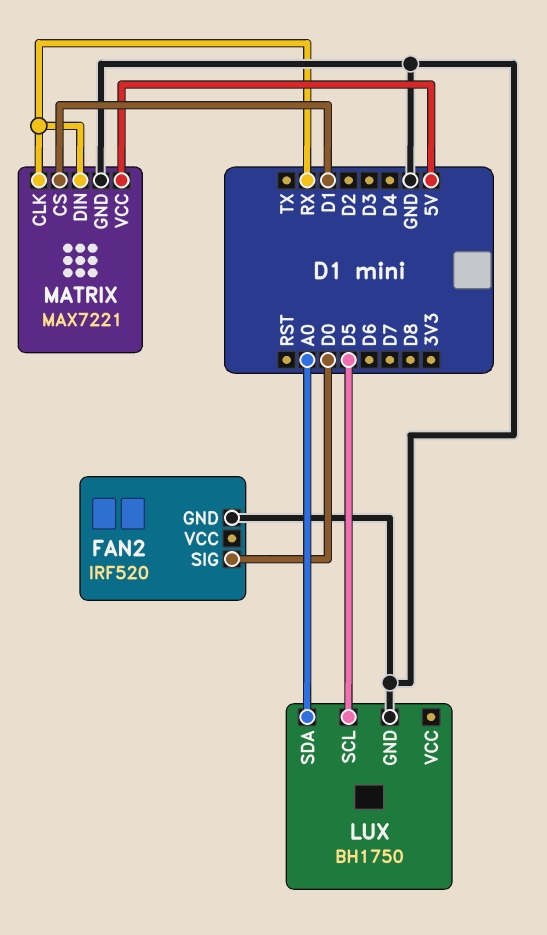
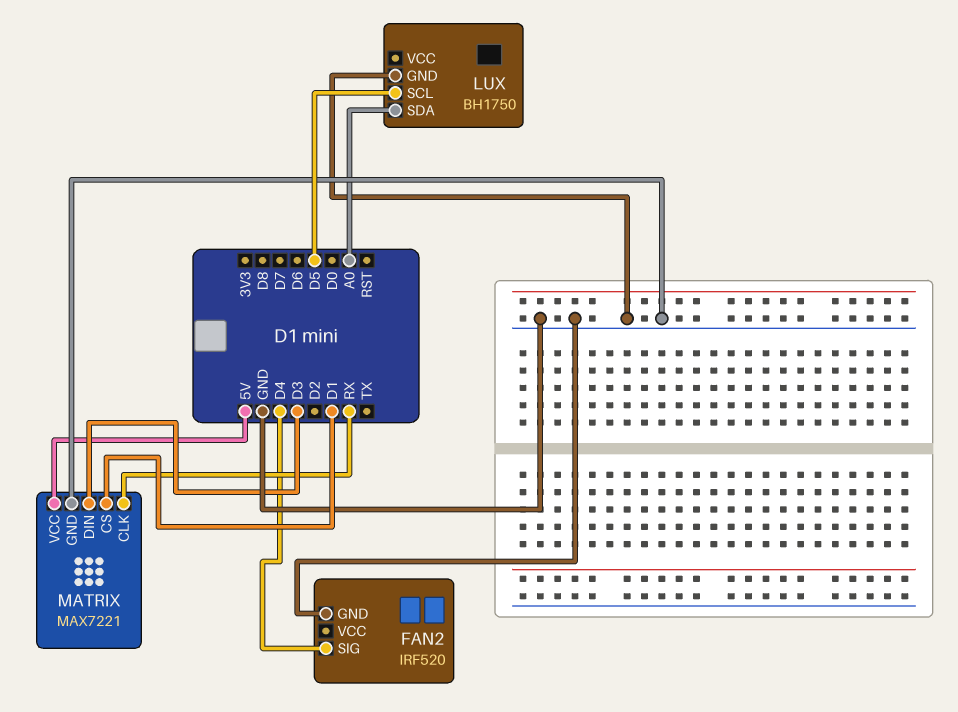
FAN2 pin SIG: D0 -> D4
MATRIX pin DIN: RX -> D3

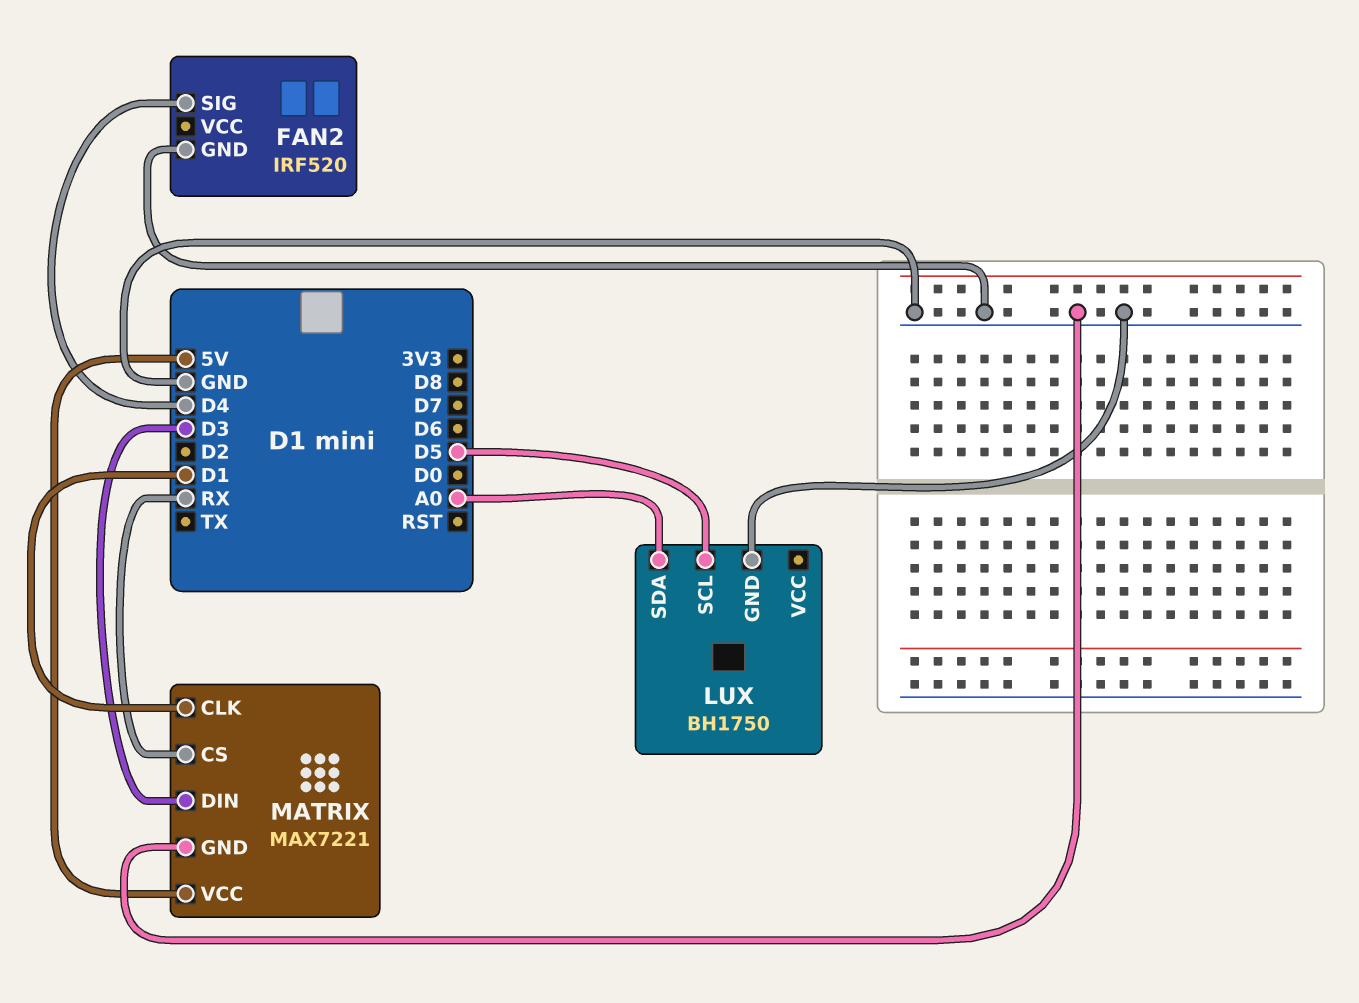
MATRIX pin CLK: RX -> D1
MATRIX pin CS: D1 -> RX

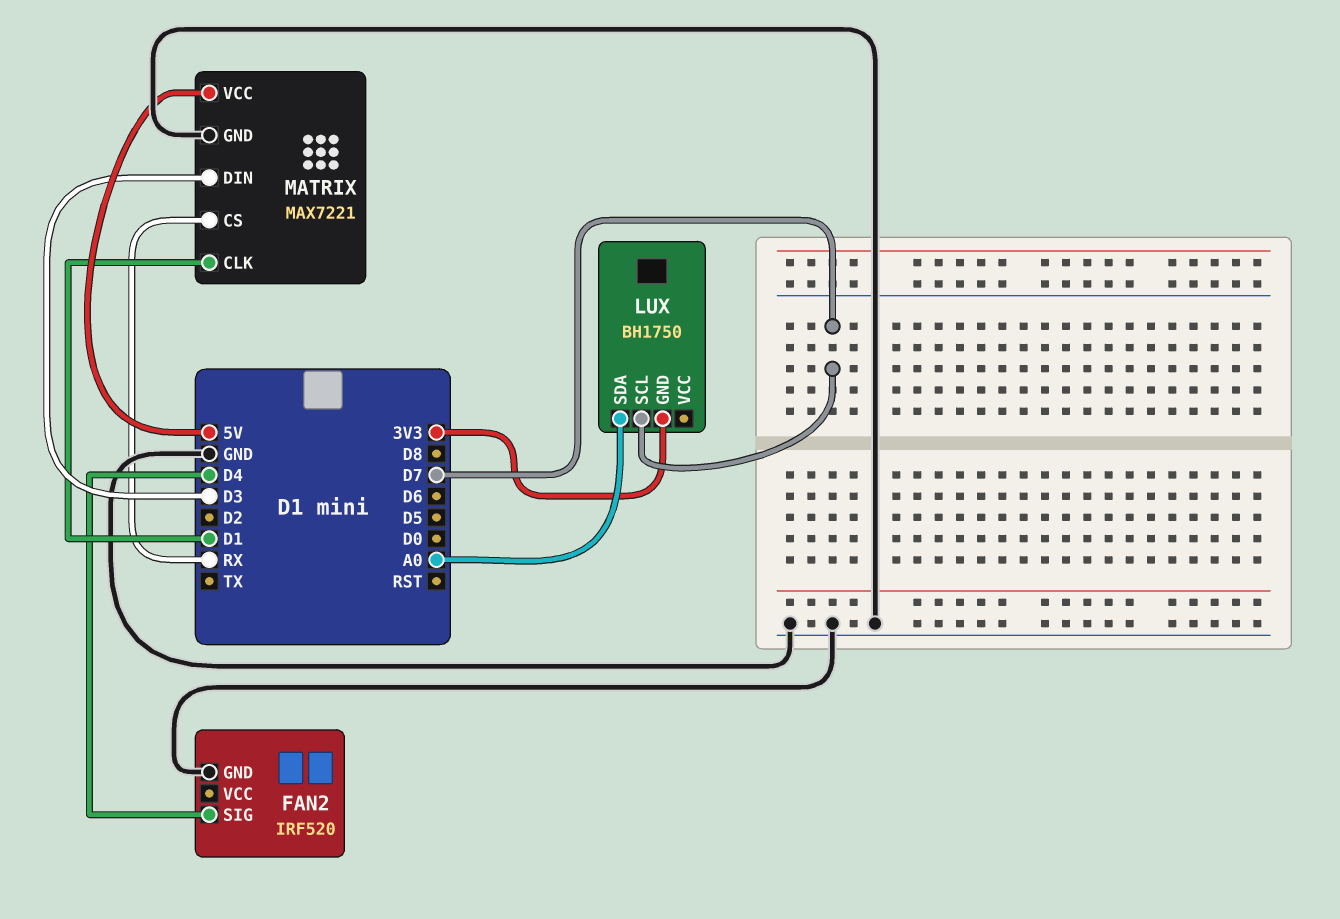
LUX pin GND: GND -> 3V3
LUX pin SCL: D5 -> D7

